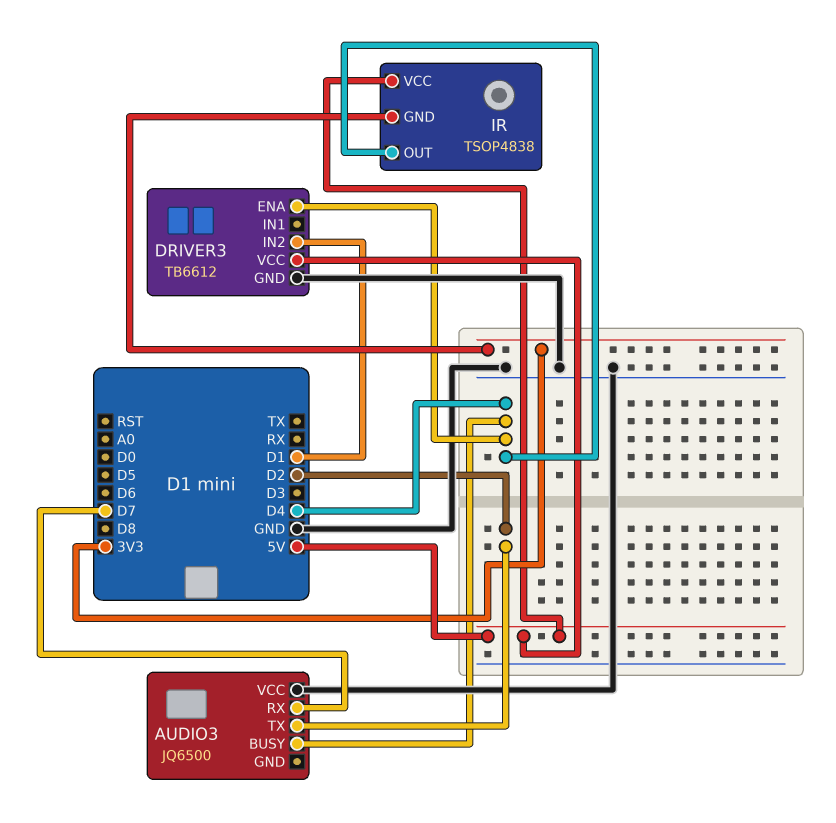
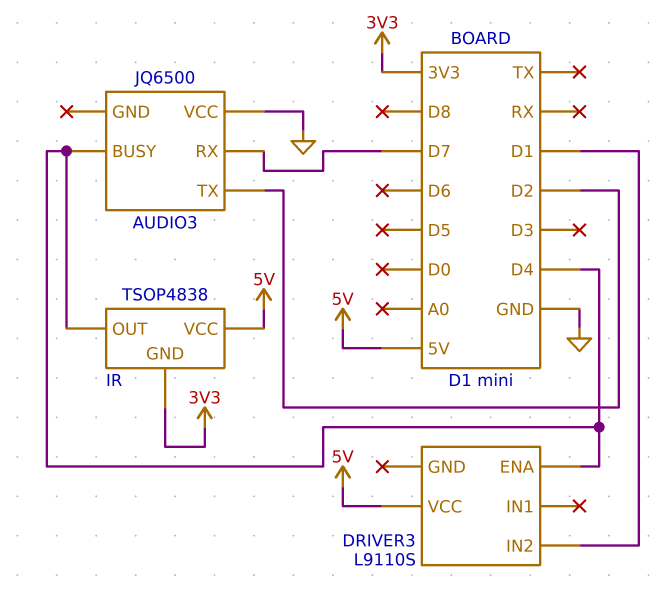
DRIVER3: TB6612 -> L9110S
DRIVER3 pin GND: GND -> none

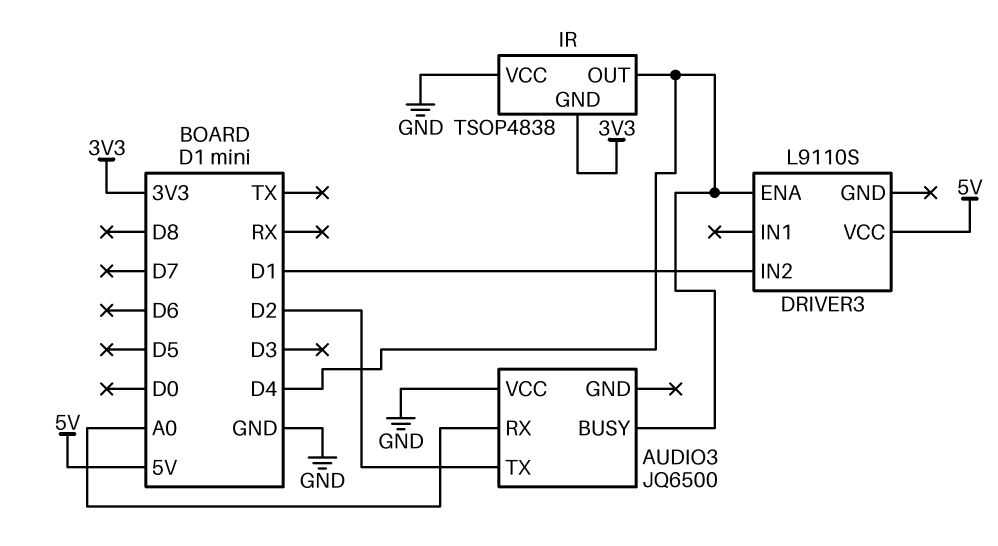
AUDIO3 pin RX: D7 -> A0
IR pin VCC: 5V -> GND

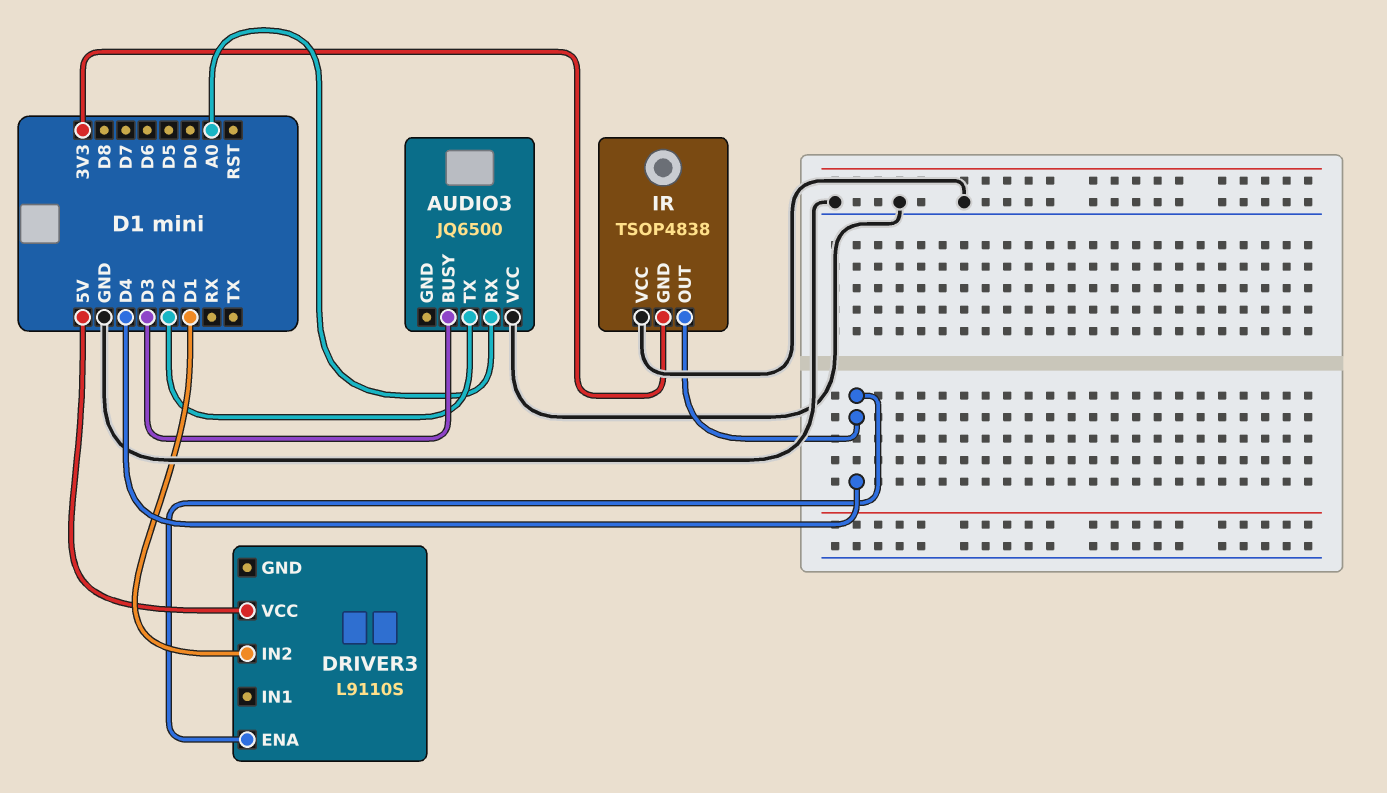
AUDIO3 pin BUSY: D4 -> D3

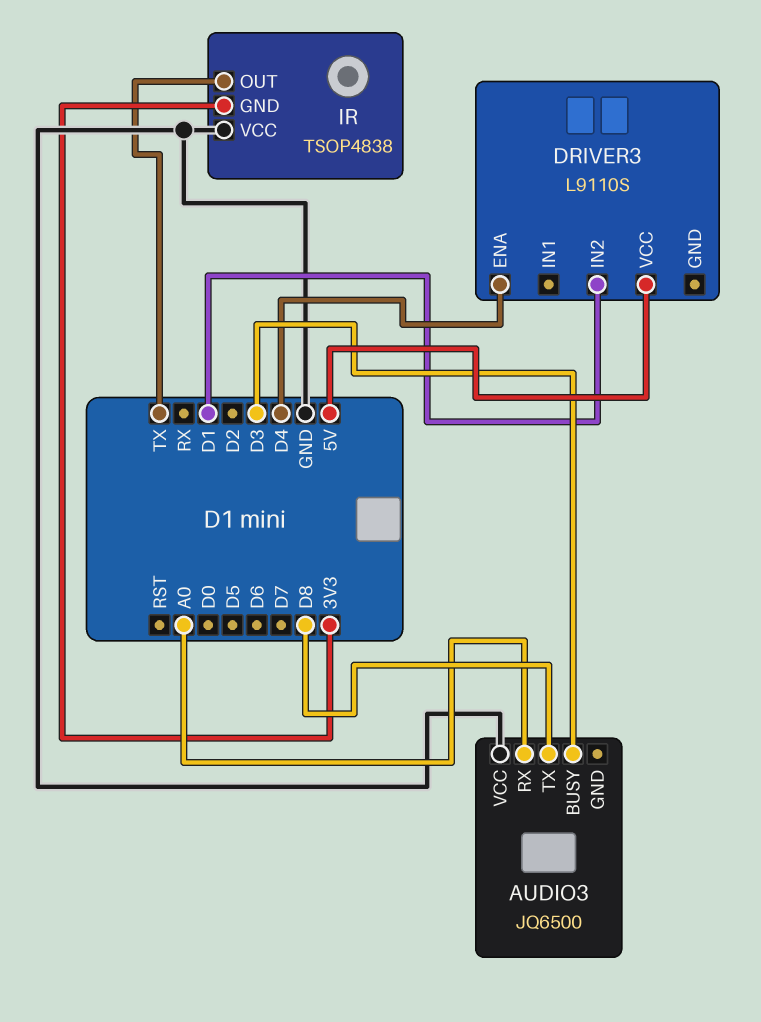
AUDIO3 pin TX: D2 -> D8
IR pin OUT: D4 -> TX

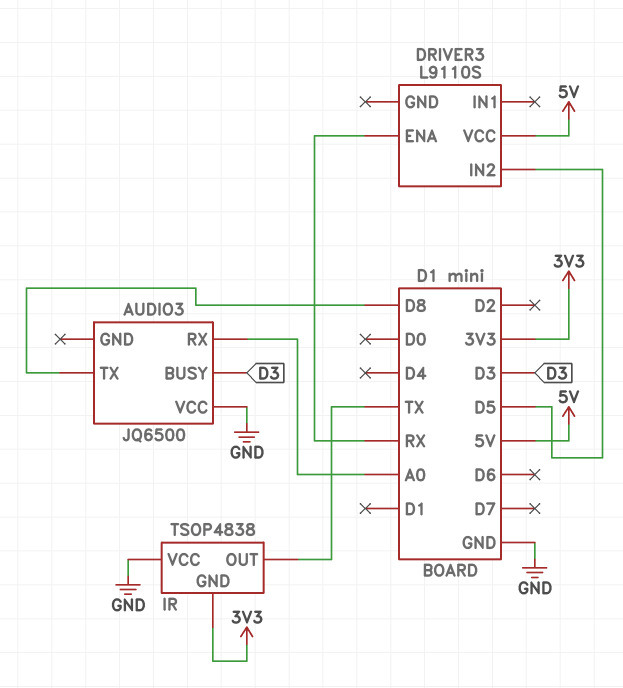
DRIVER3 pin ENA: D4 -> RX
DRIVER3 pin IN2: D1 -> D5

